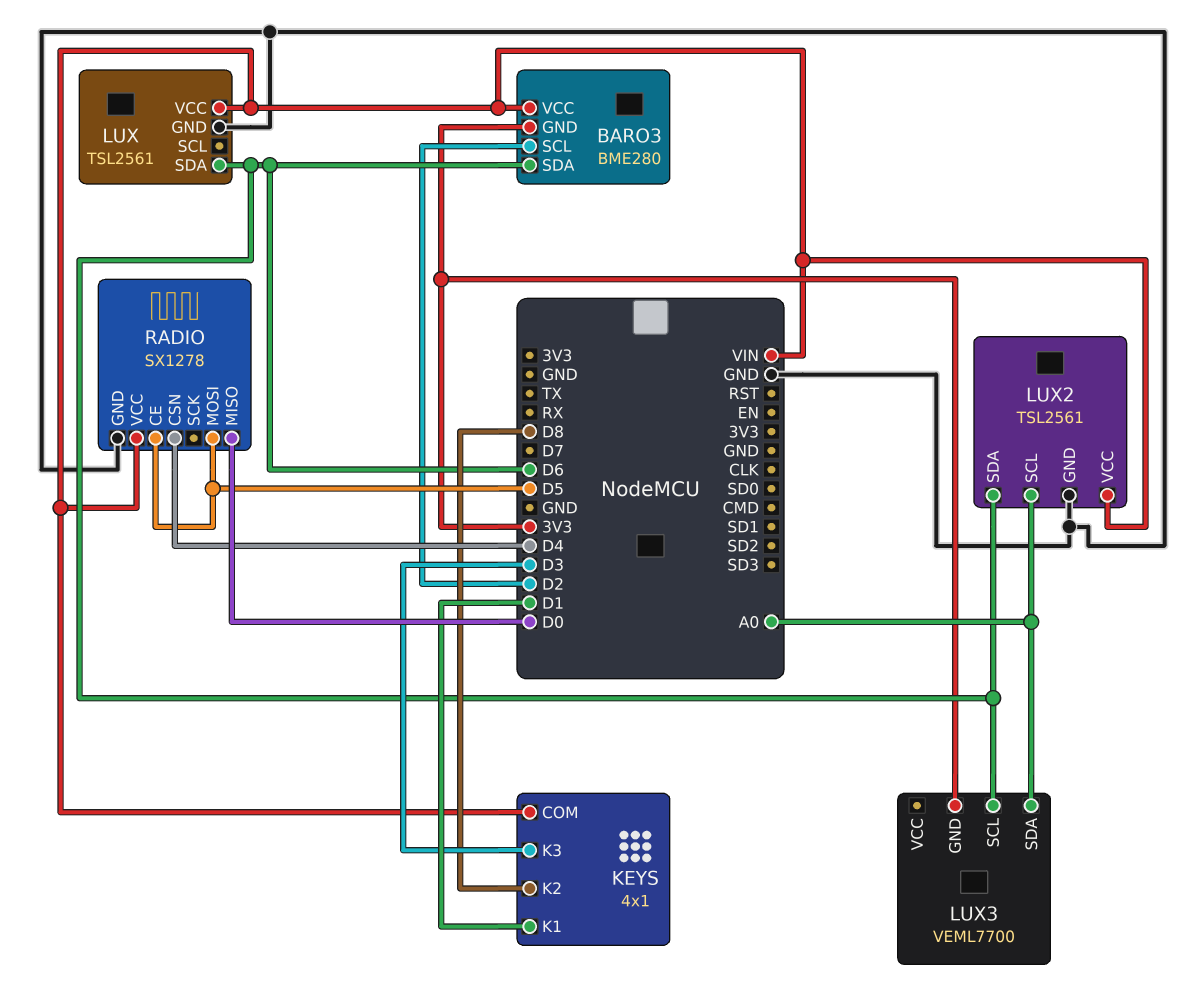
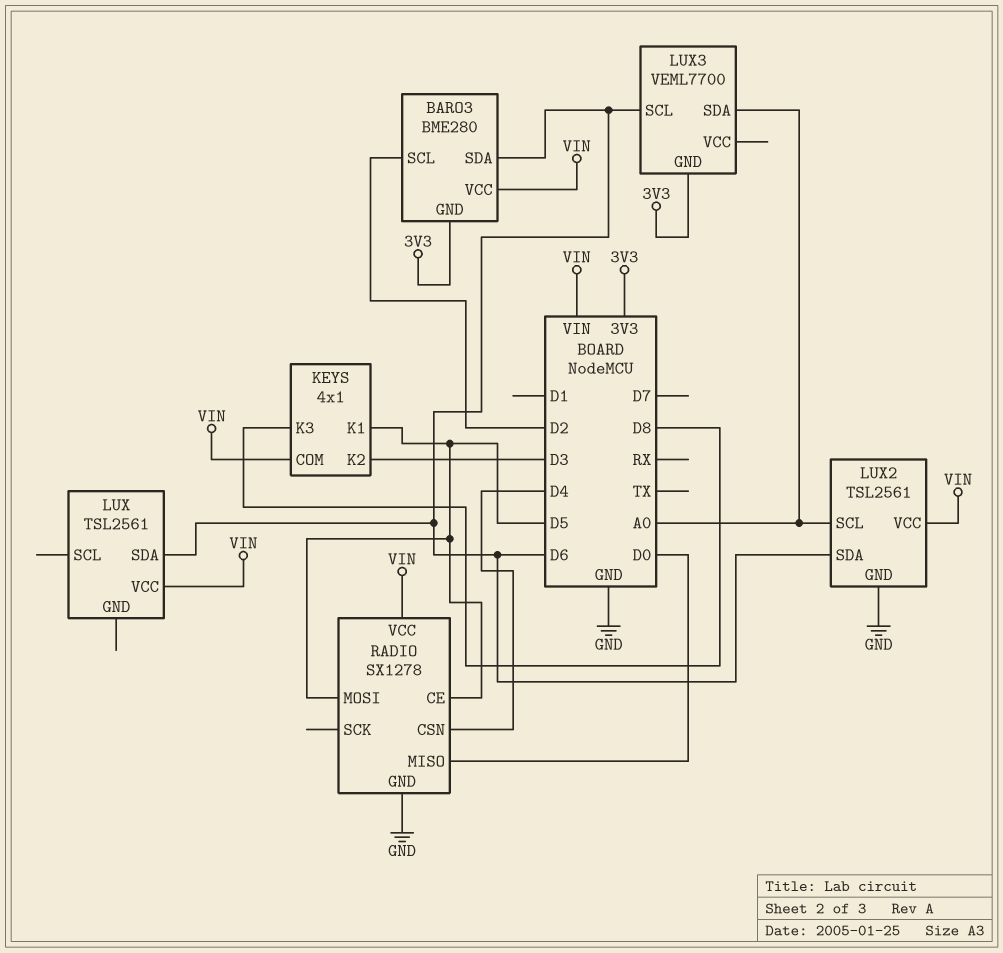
KEYS pin K1: D1 -> D5
KEYS pin K2: D8 -> D3
KEYS pin K3: D3 -> D8
LUX pin GND: GND -> none

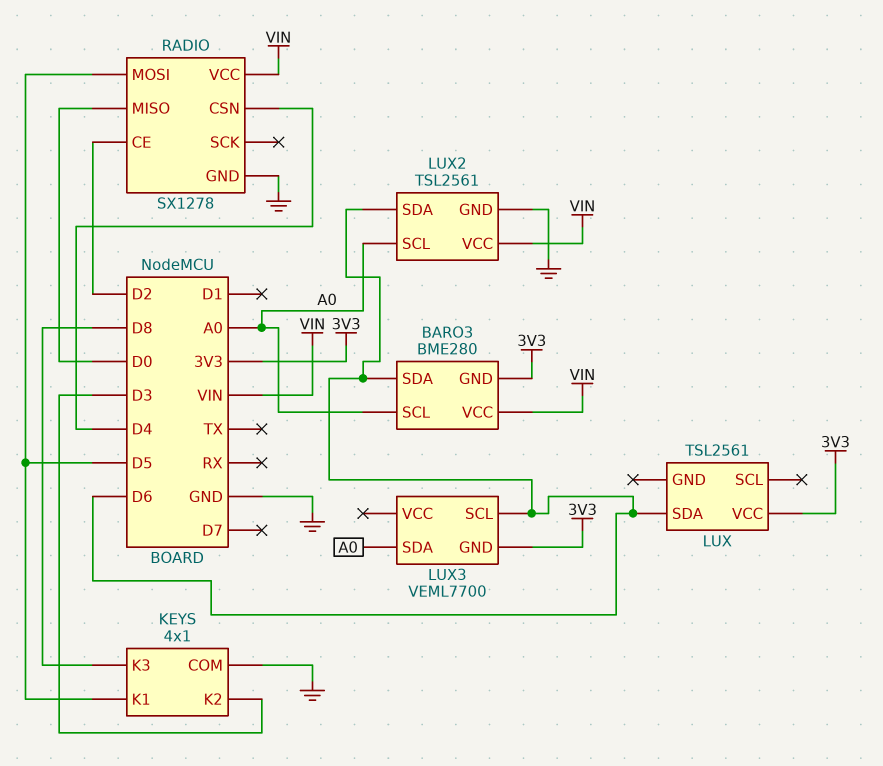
BARO3 pin SCL: D2 -> A0
KEYS pin COM: VIN -> GND
LUX pin VCC: VIN -> 3V3
RADIO pin CE: D5 -> D2

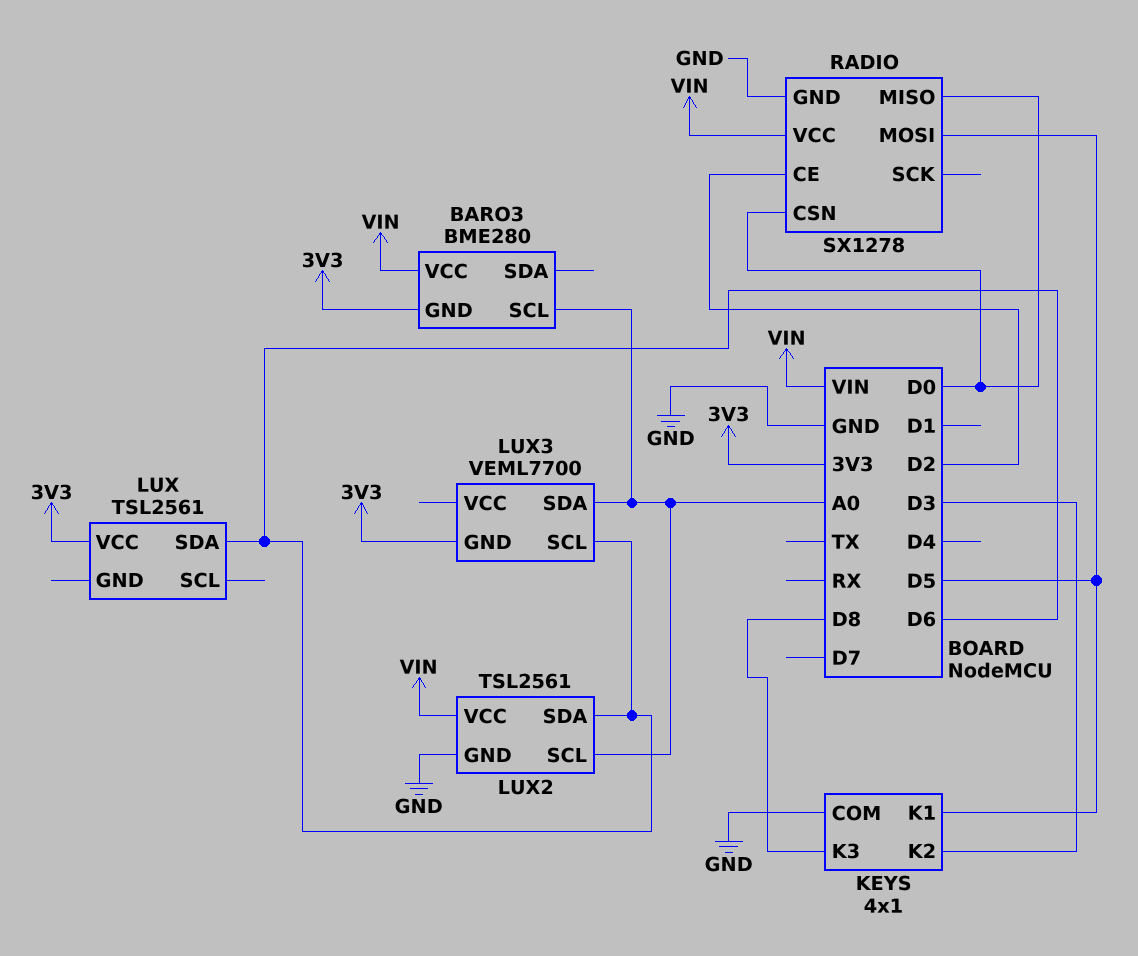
BARO3 pin SDA: D6 -> none
RADIO pin CSN: D4 -> D0

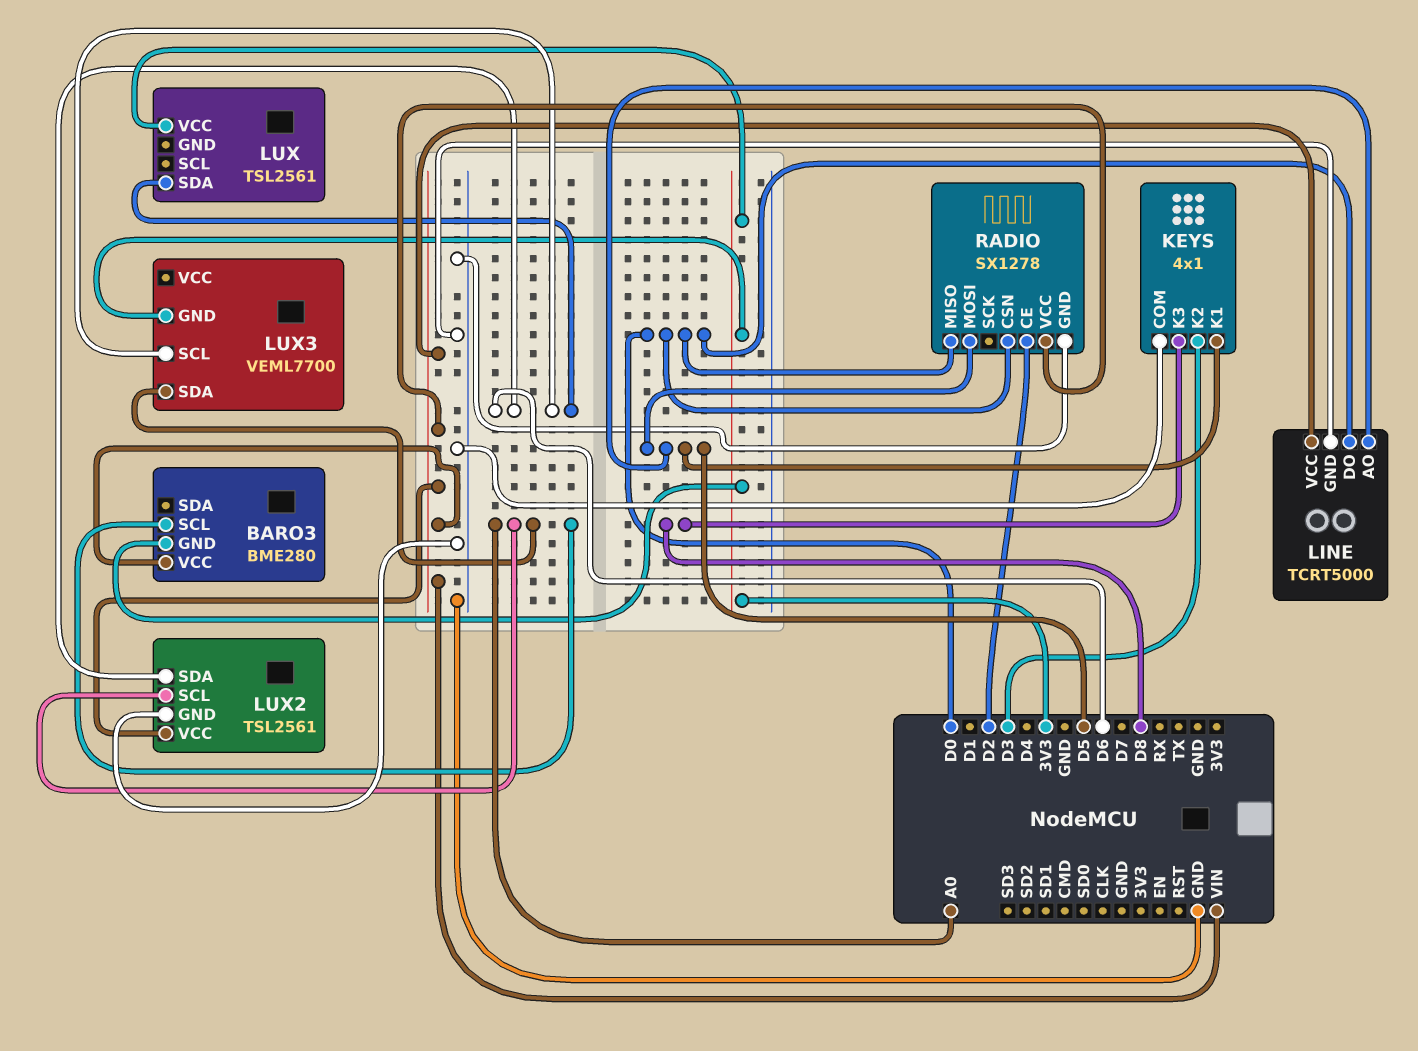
LINE: none -> TCRT5000
LINE pin AO: none -> D5
LINE pin DO: none -> D0
LINE pin GND: none -> GND
LINE pin VCC: none -> VIN

